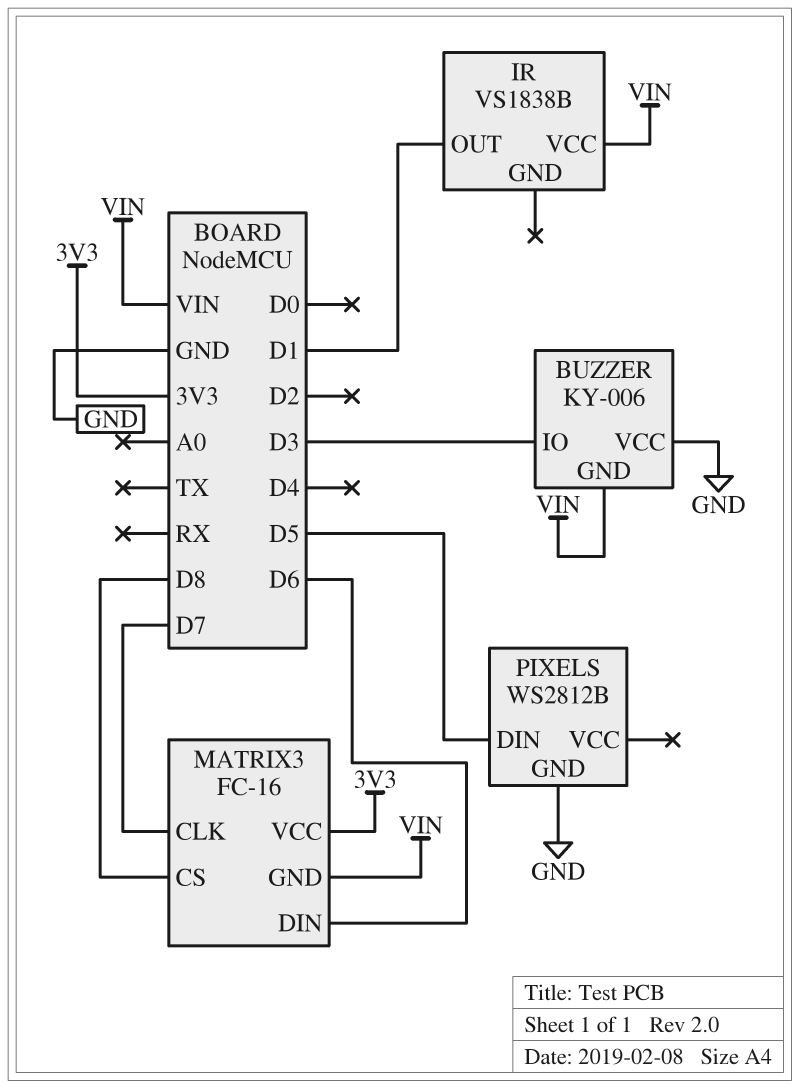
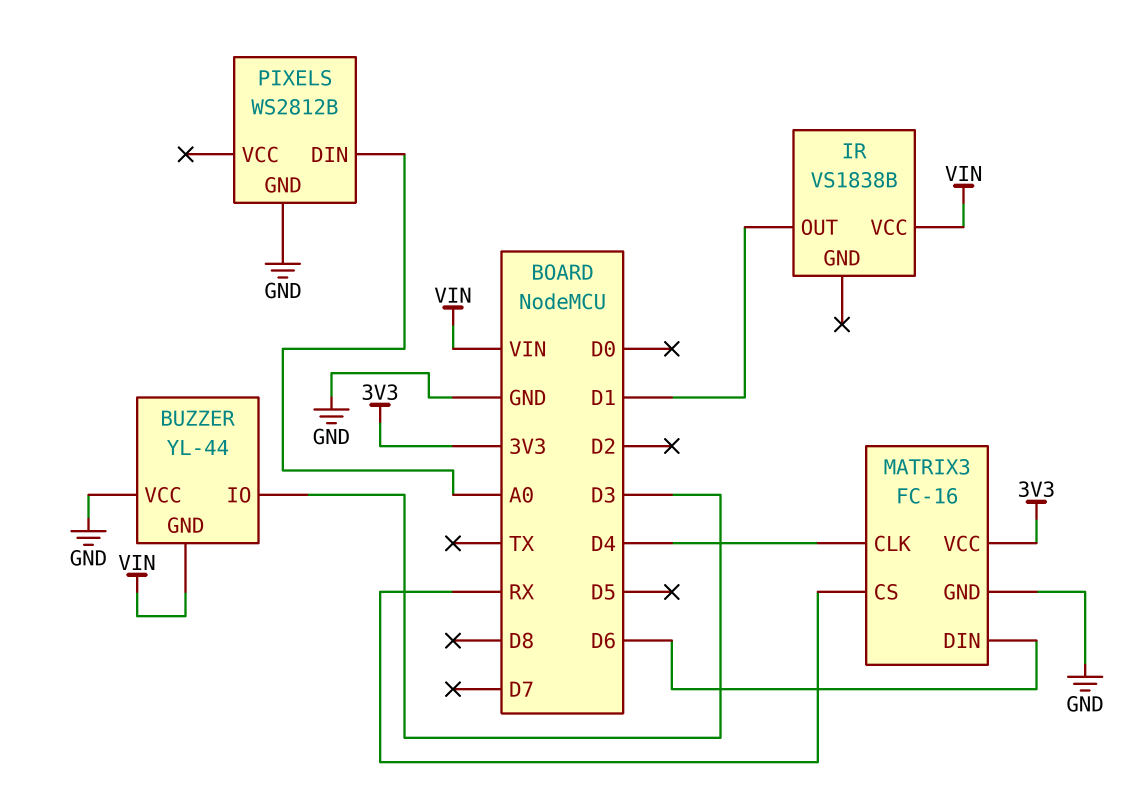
BUZZER: KY-006 -> YL-44
MATRIX3 pin CLK: D7 -> D4
MATRIX3 pin CS: D8 -> RX
MATRIX3 pin GND: VIN -> GND
PIXELS pin DIN: D5 -> A0

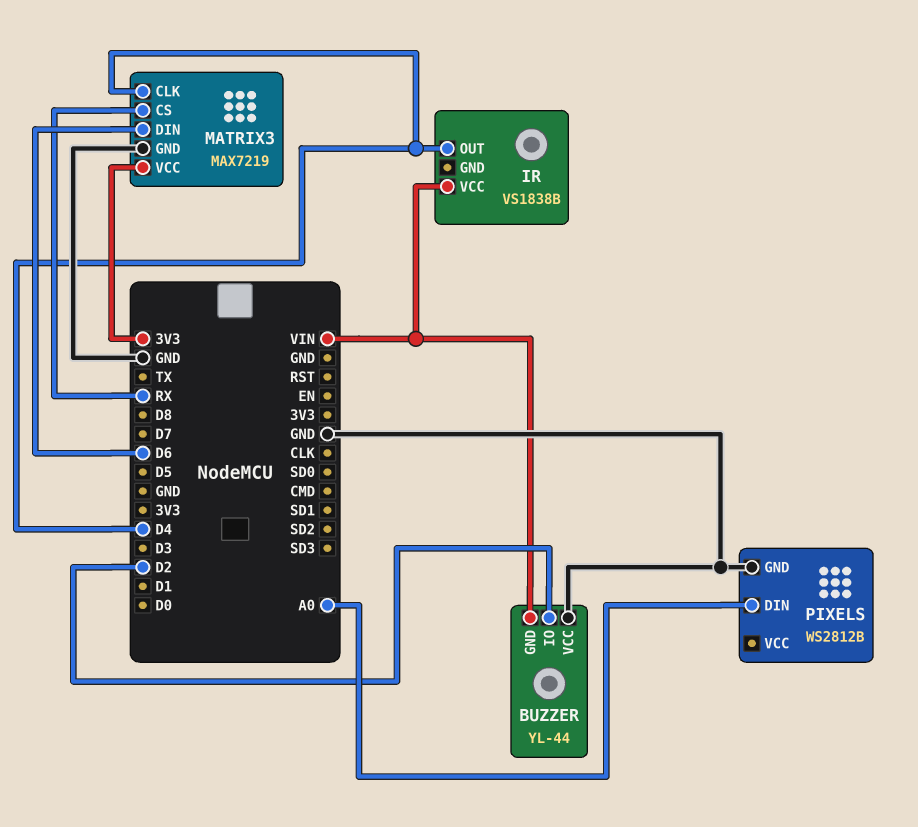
BUZZER pin IO: D3 -> D2
IR pin OUT: D1 -> D4
MATRIX3: FC-16 -> MAX7219

